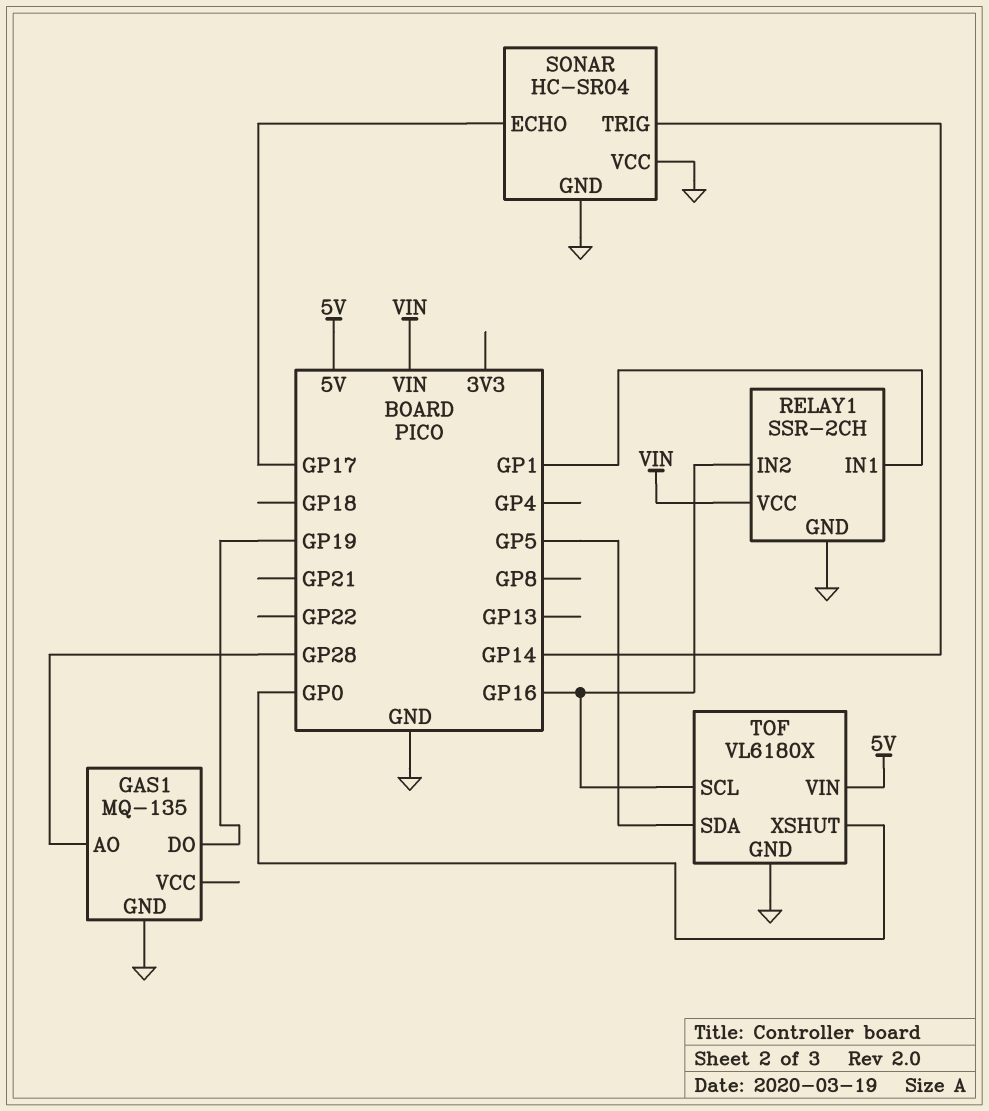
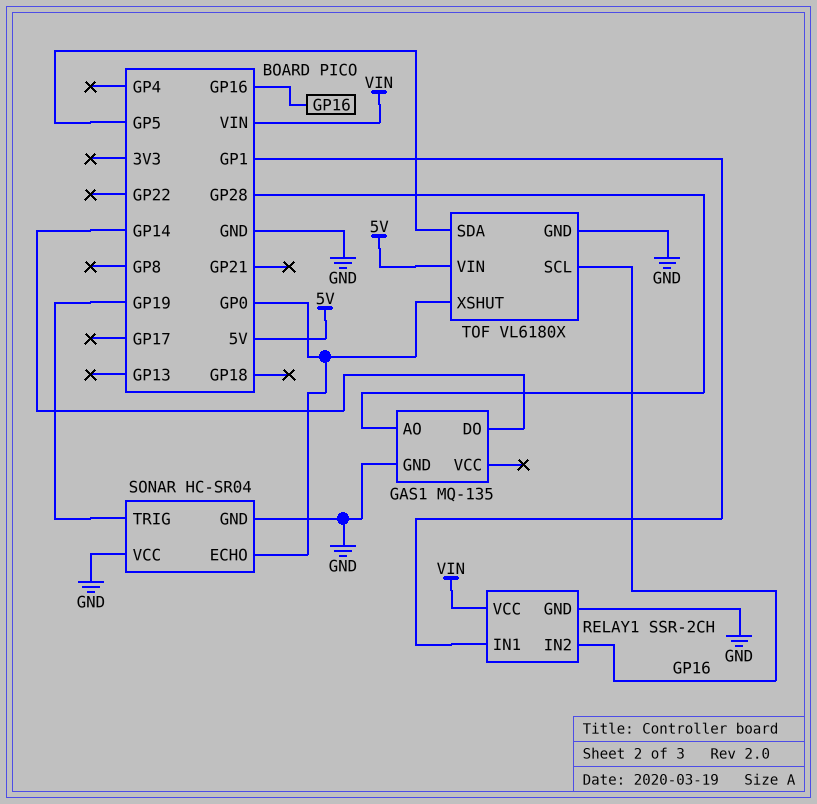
GAS1 pin DO: GP19 -> GP14
SONAR pin ECHO: GP17 -> GP0
SONAR pin TRIG: GP14 -> GP19

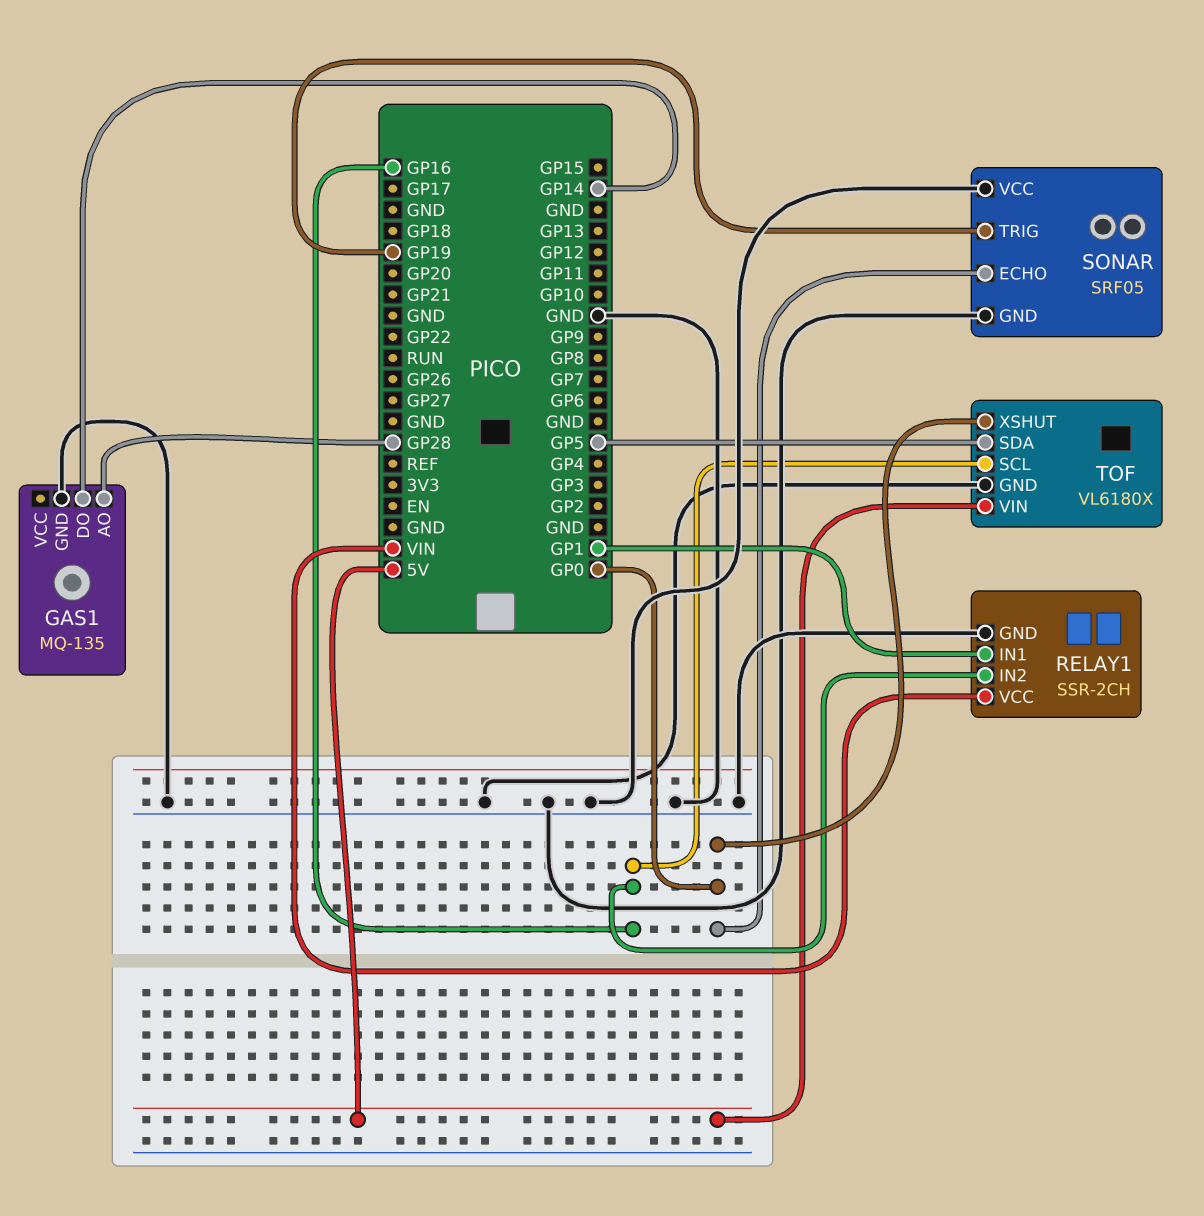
SONAR: HC-SR04 -> SRF05

